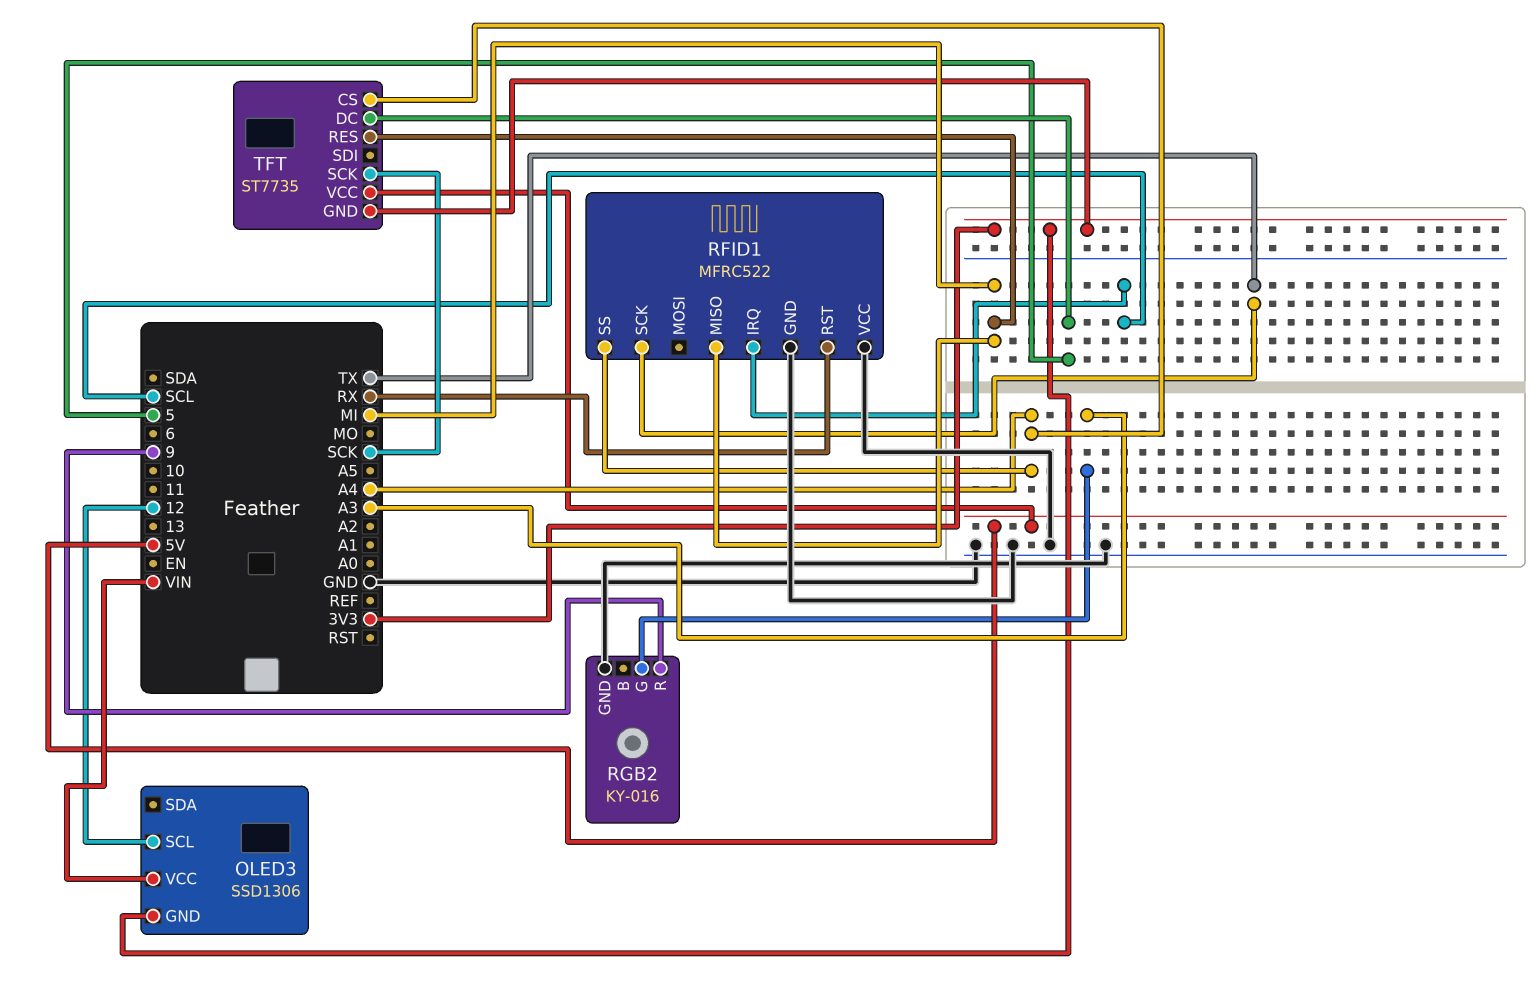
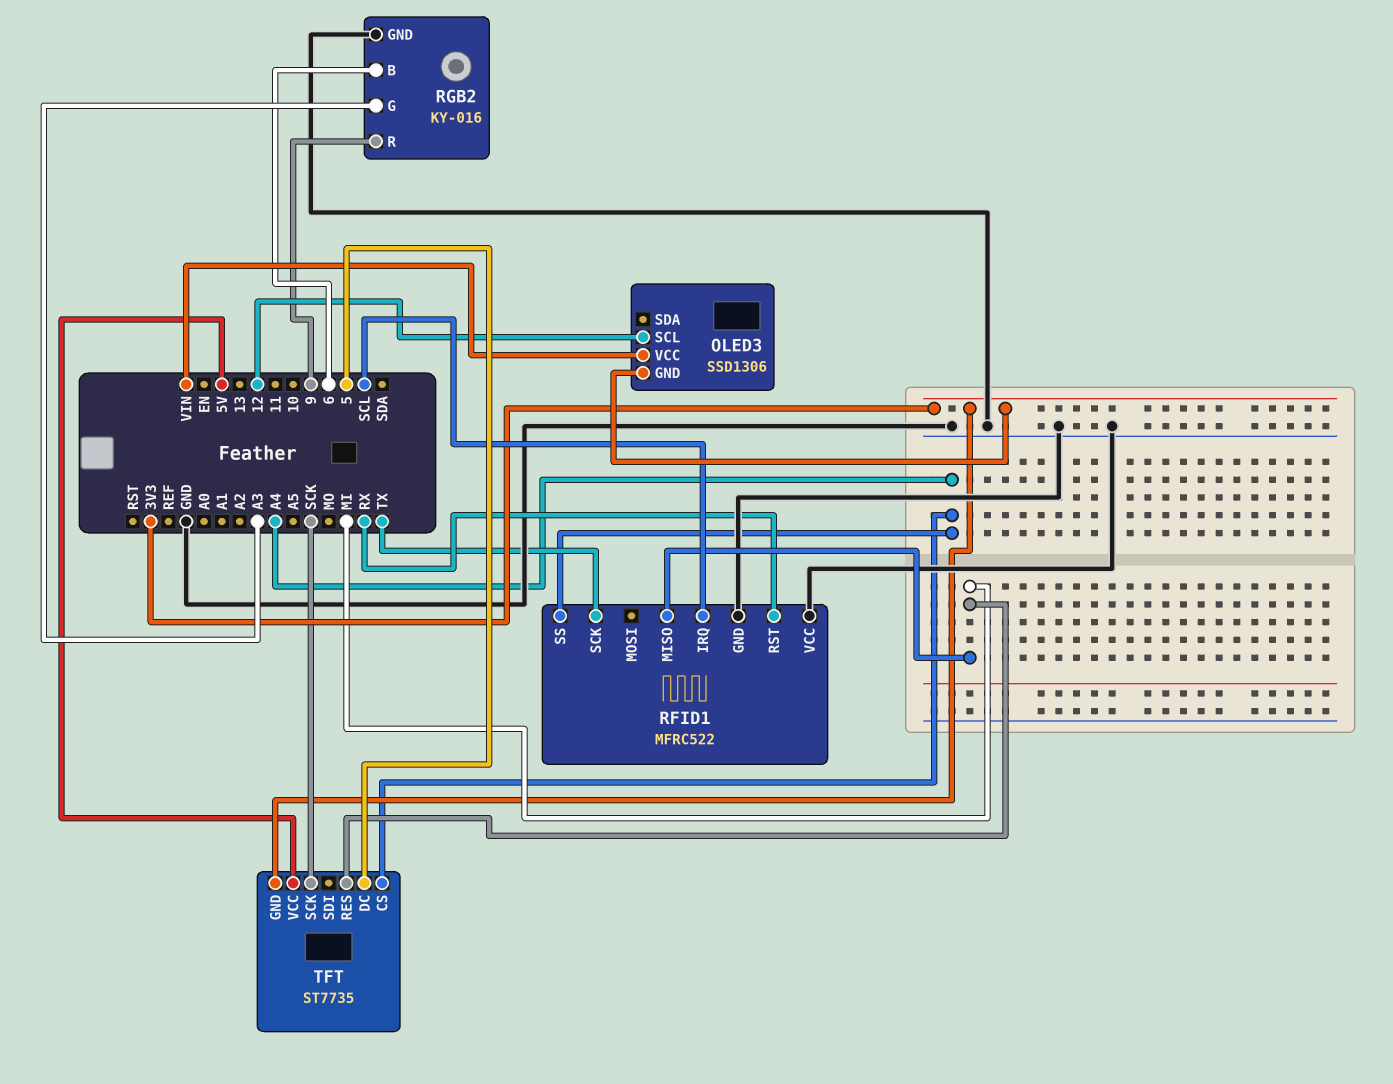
RGB2 pin B: none -> 6

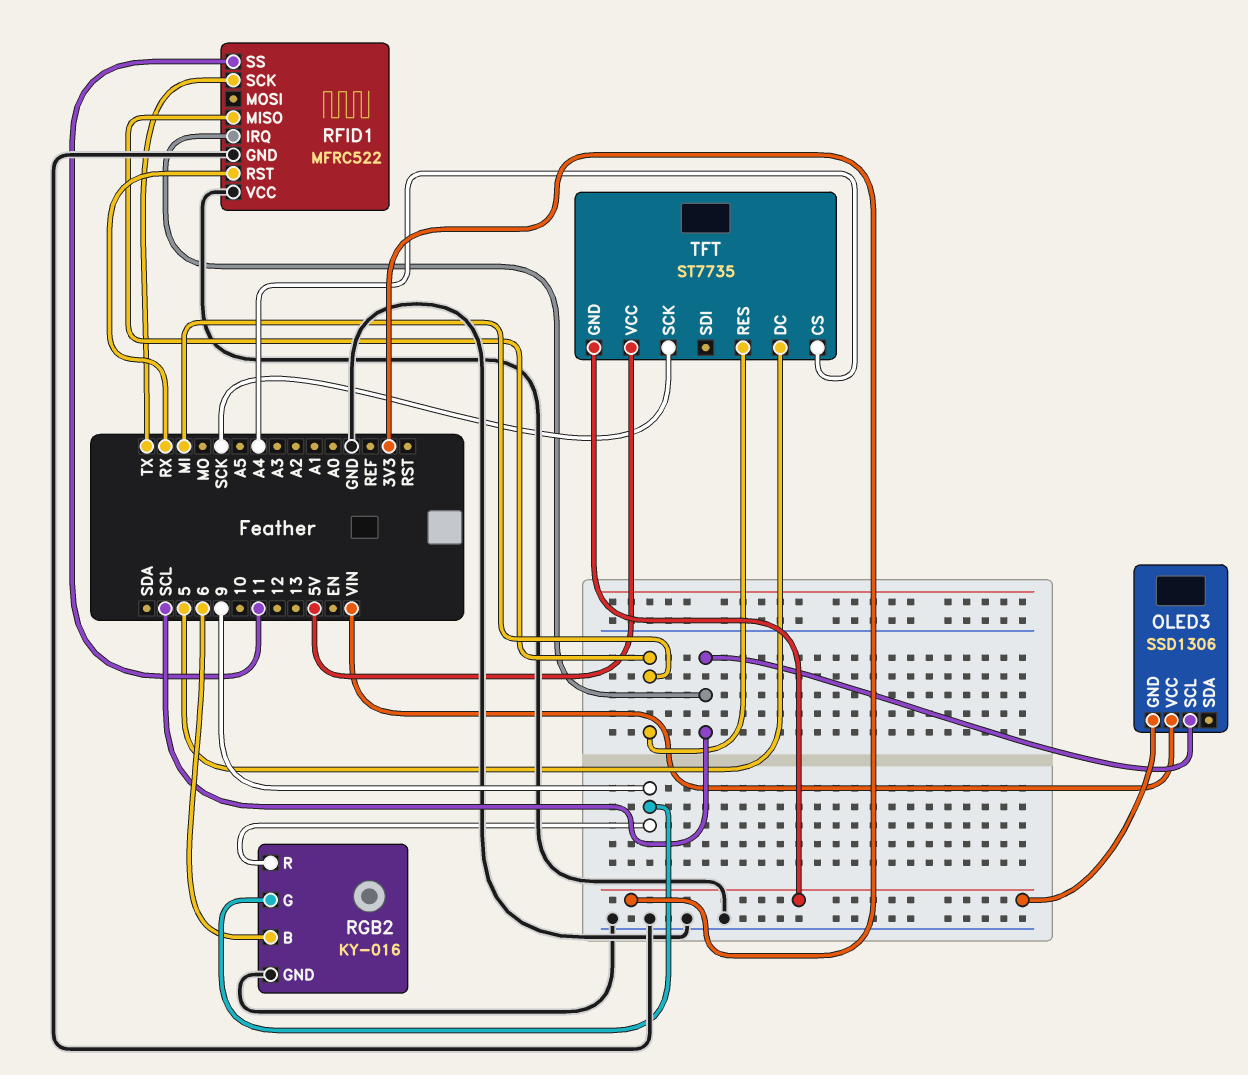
OLED3 pin SCL: 12 -> SCL
RFID1 pin SS: A4 -> 11
RGB2 pin G: A3 -> 9

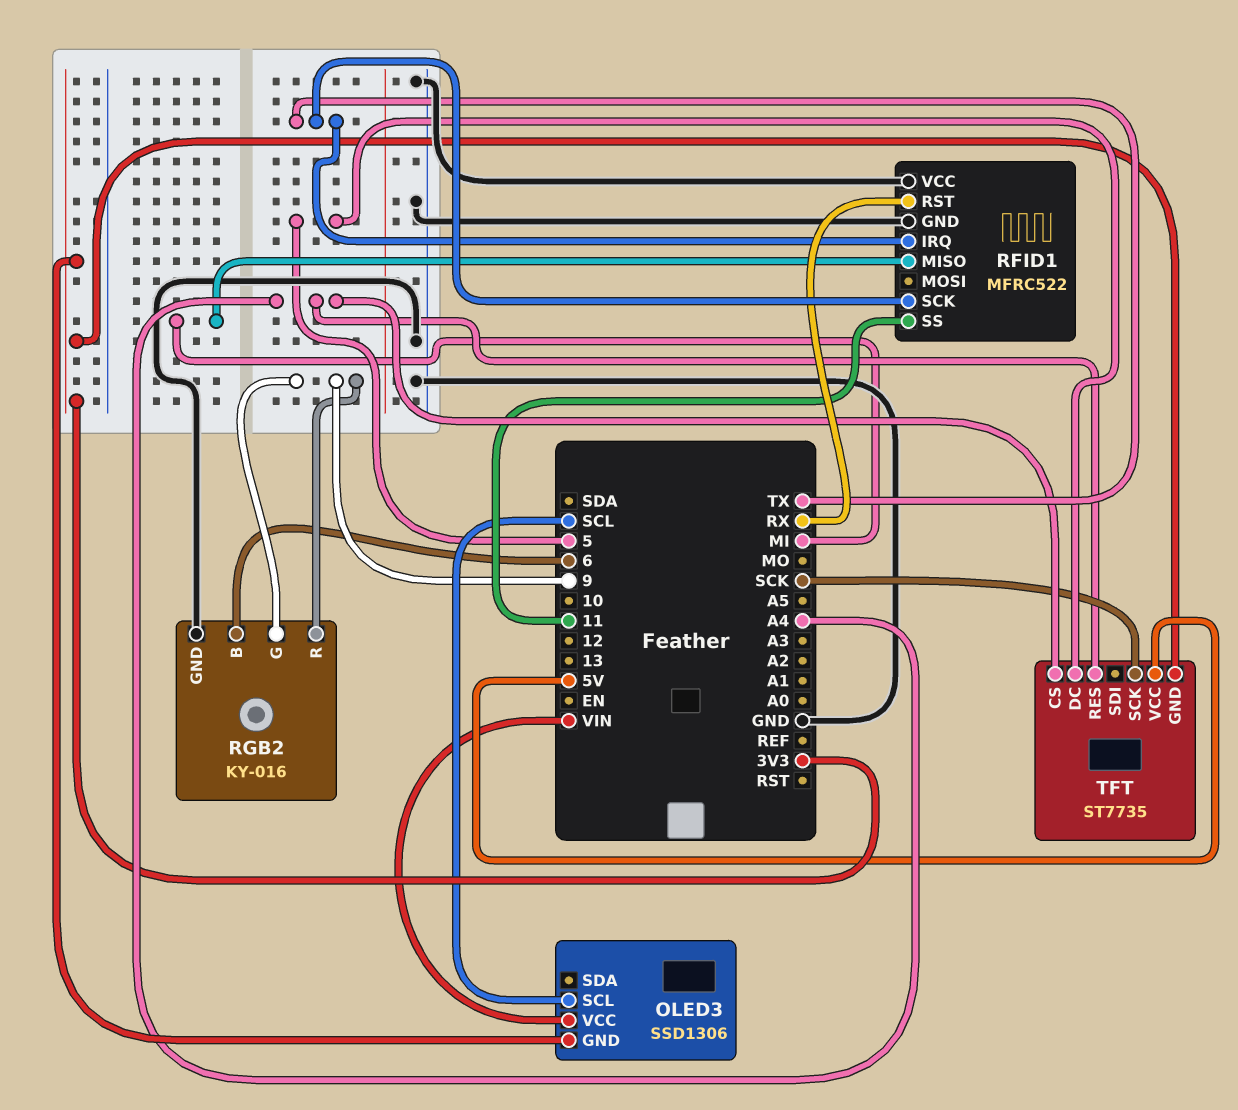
RFID1 pin IRQ: SCL -> TX
TFT pin RES: MI -> A4

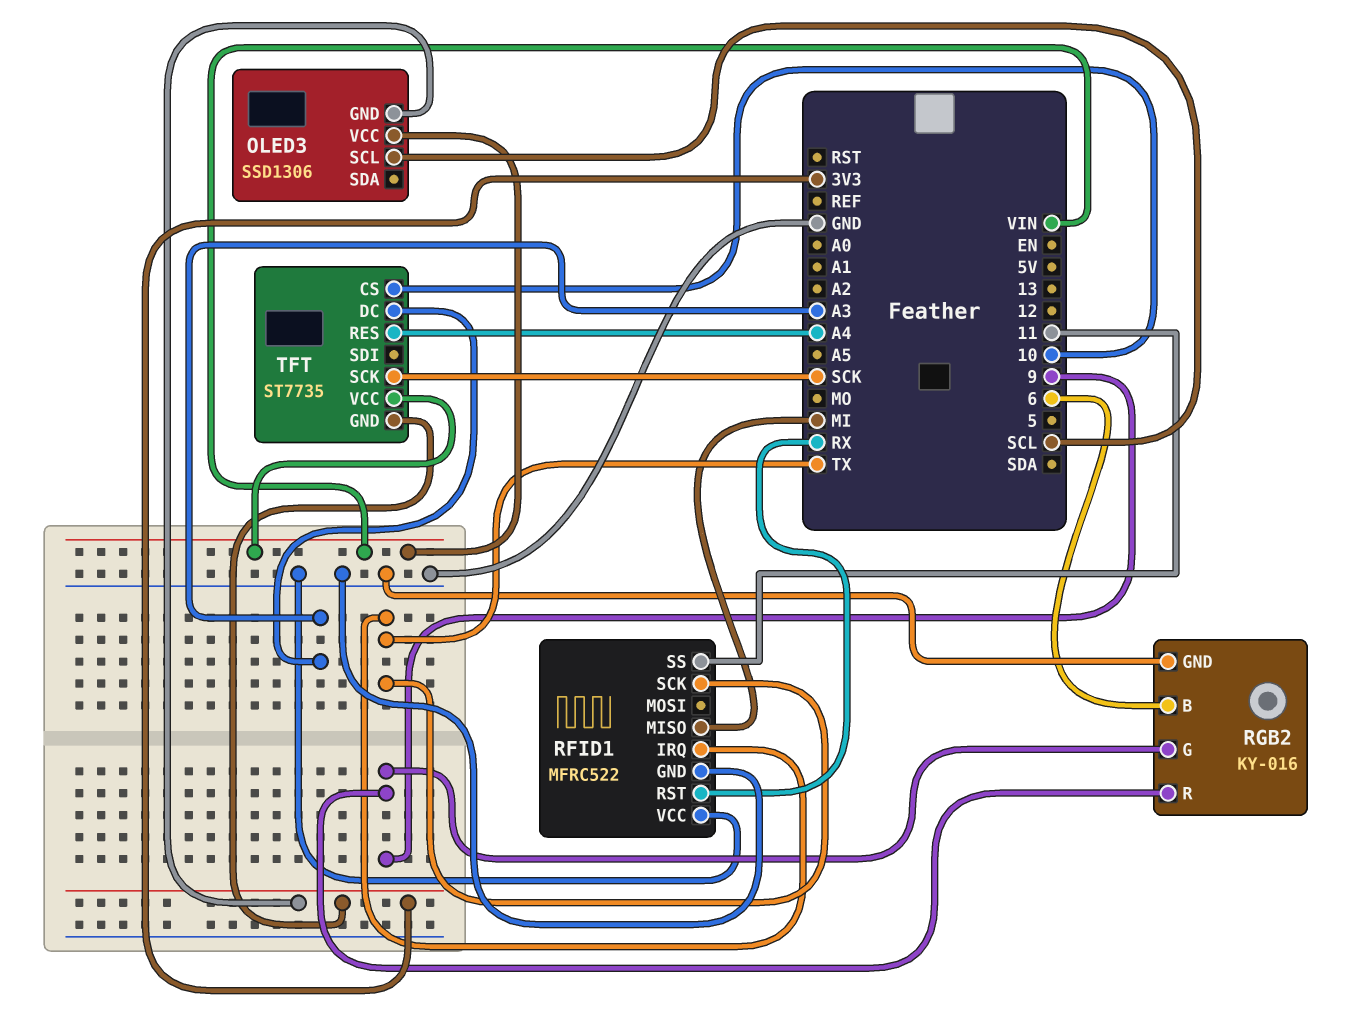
TFT pin CS: A4 -> 10
TFT pin DC: 5 -> A3
TFT pin VCC: 5V -> VIN

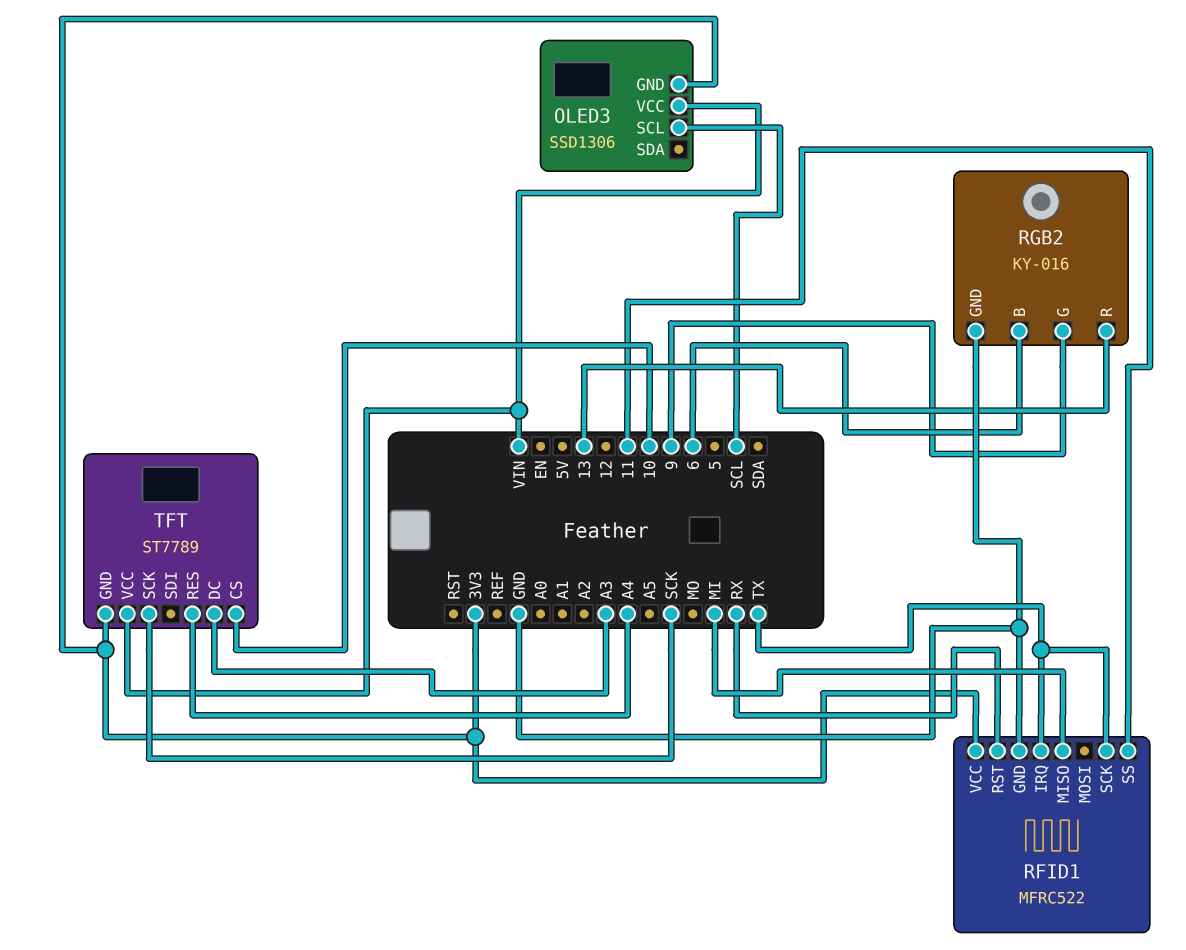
RFID1 pin VCC: GND -> 3V3
RGB2 pin R: 9 -> 13
TFT: ST7735 -> ST7789

